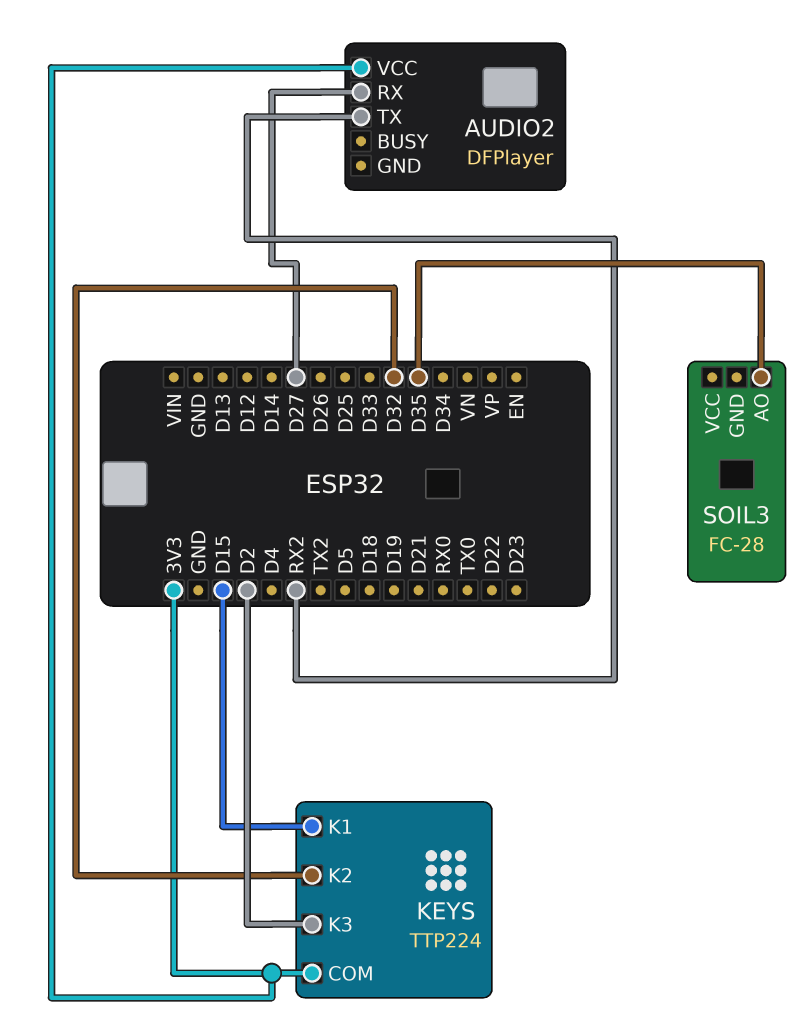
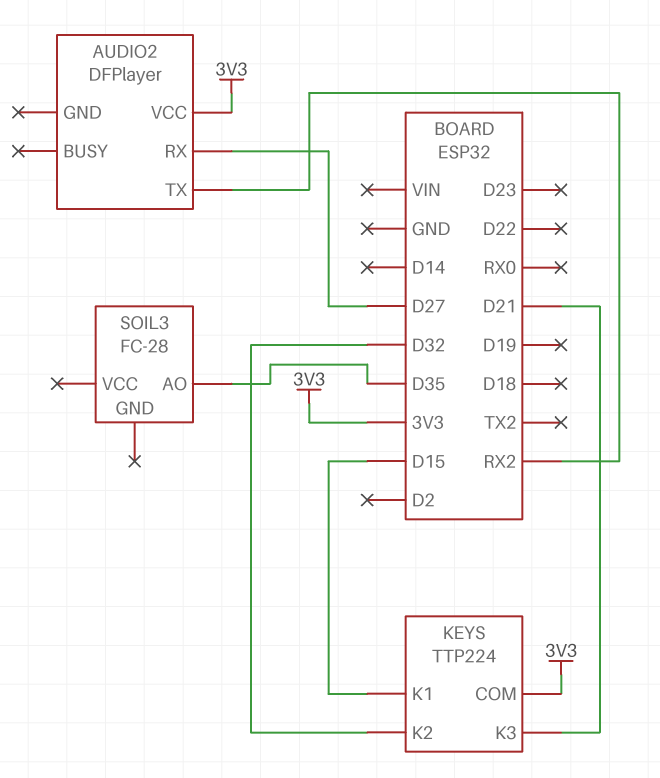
KEYS pin K3: D2 -> D21

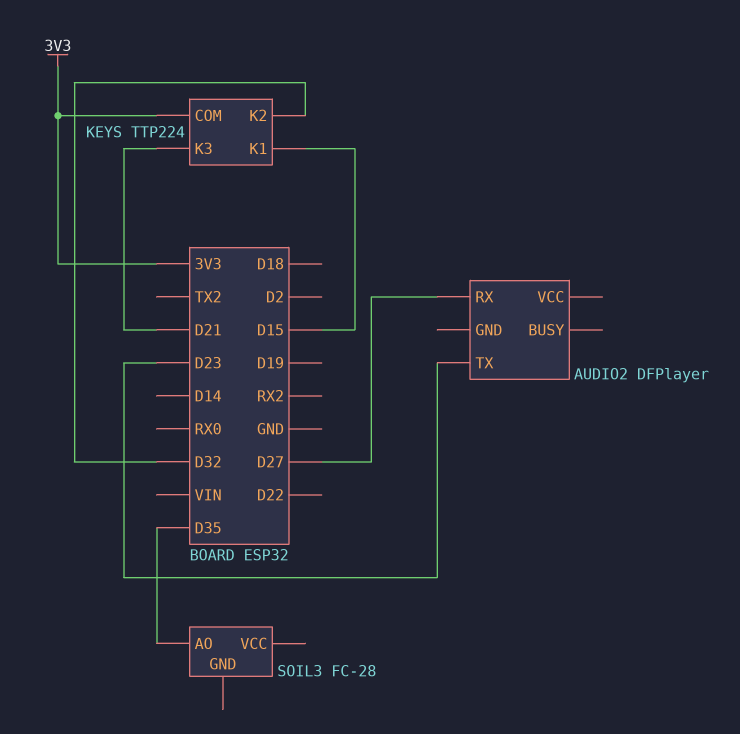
AUDIO2 pin TX: RX2 -> D23
AUDIO2 pin VCC: 3V3 -> none

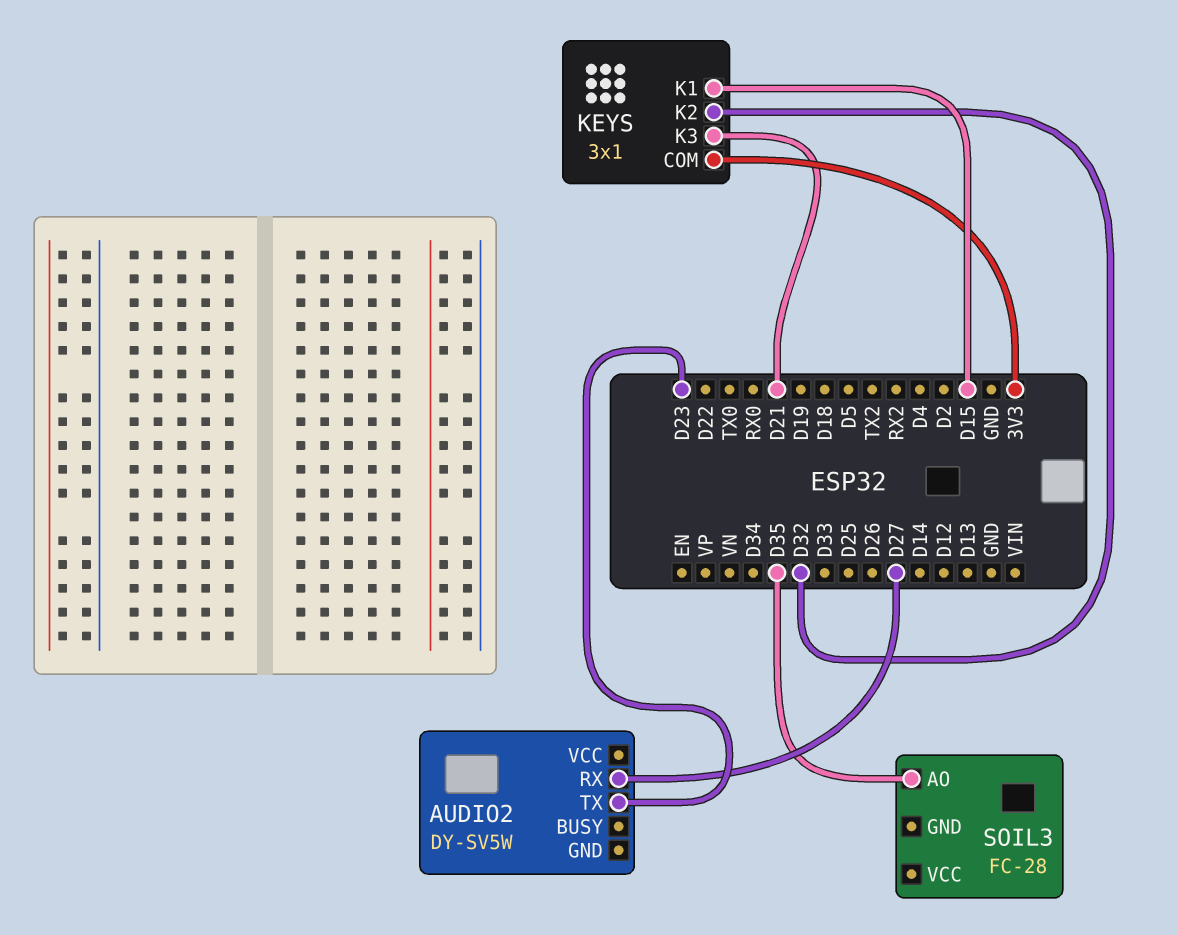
AUDIO2: DFPlayer -> DY-SV5W
KEYS: TTP224 -> 3x1

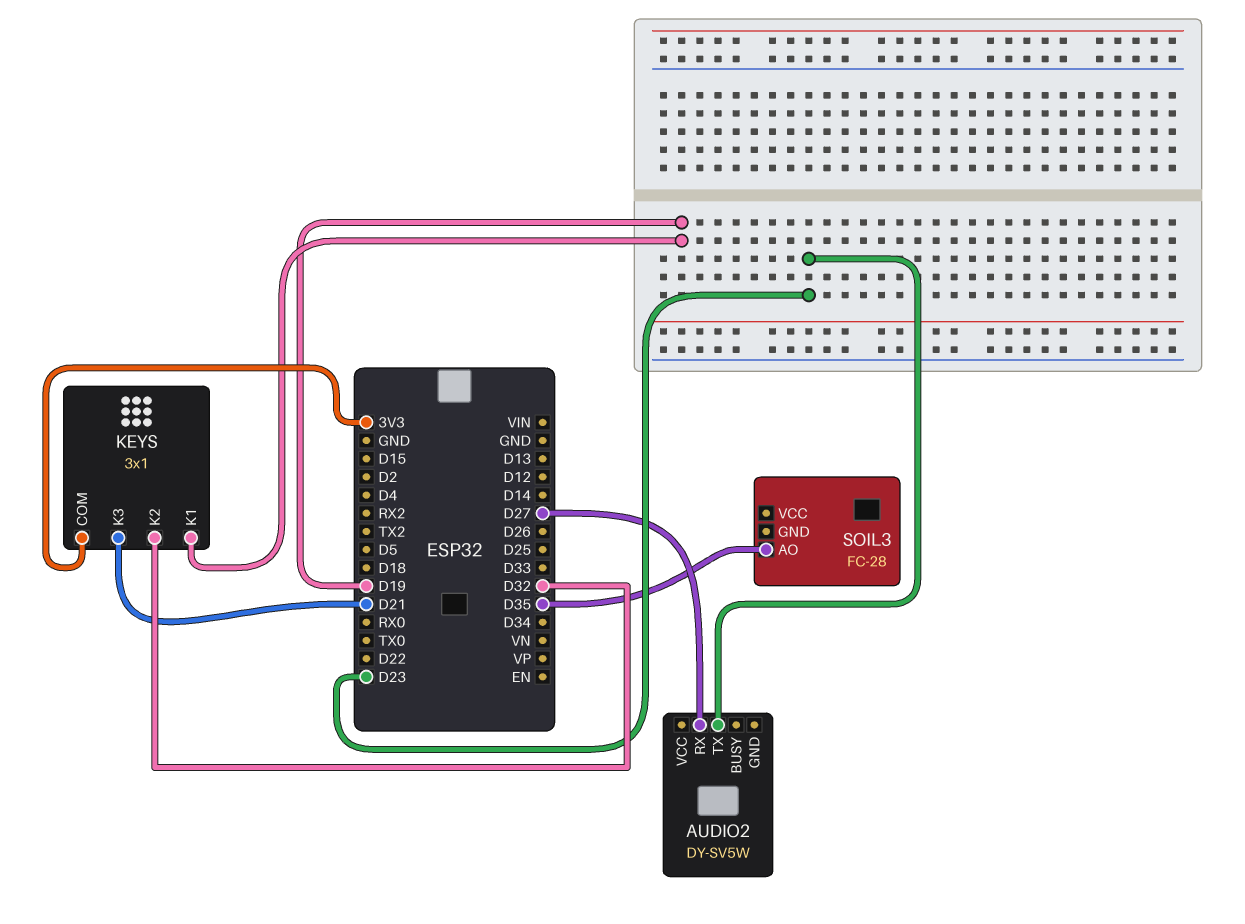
KEYS pin K1: D15 -> D19

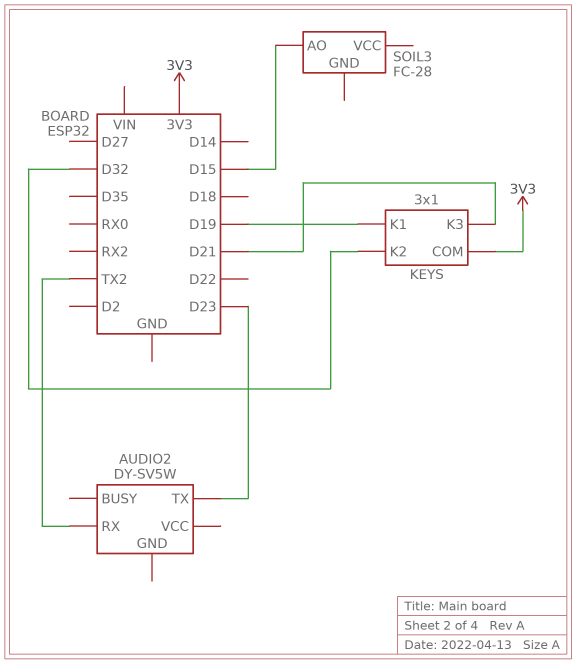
AUDIO2 pin RX: D27 -> TX2
SOIL3 pin AO: D35 -> D15

